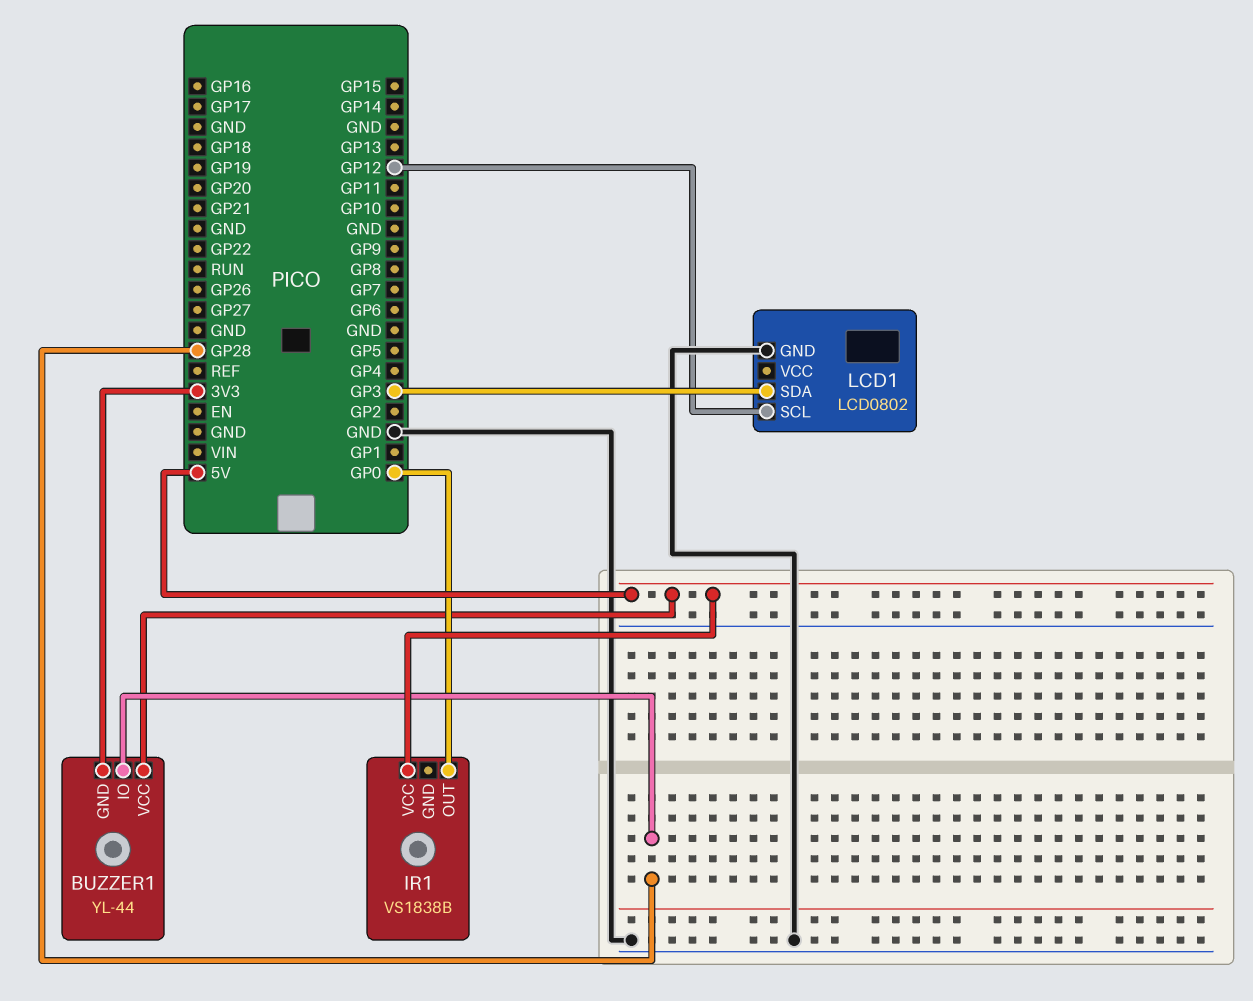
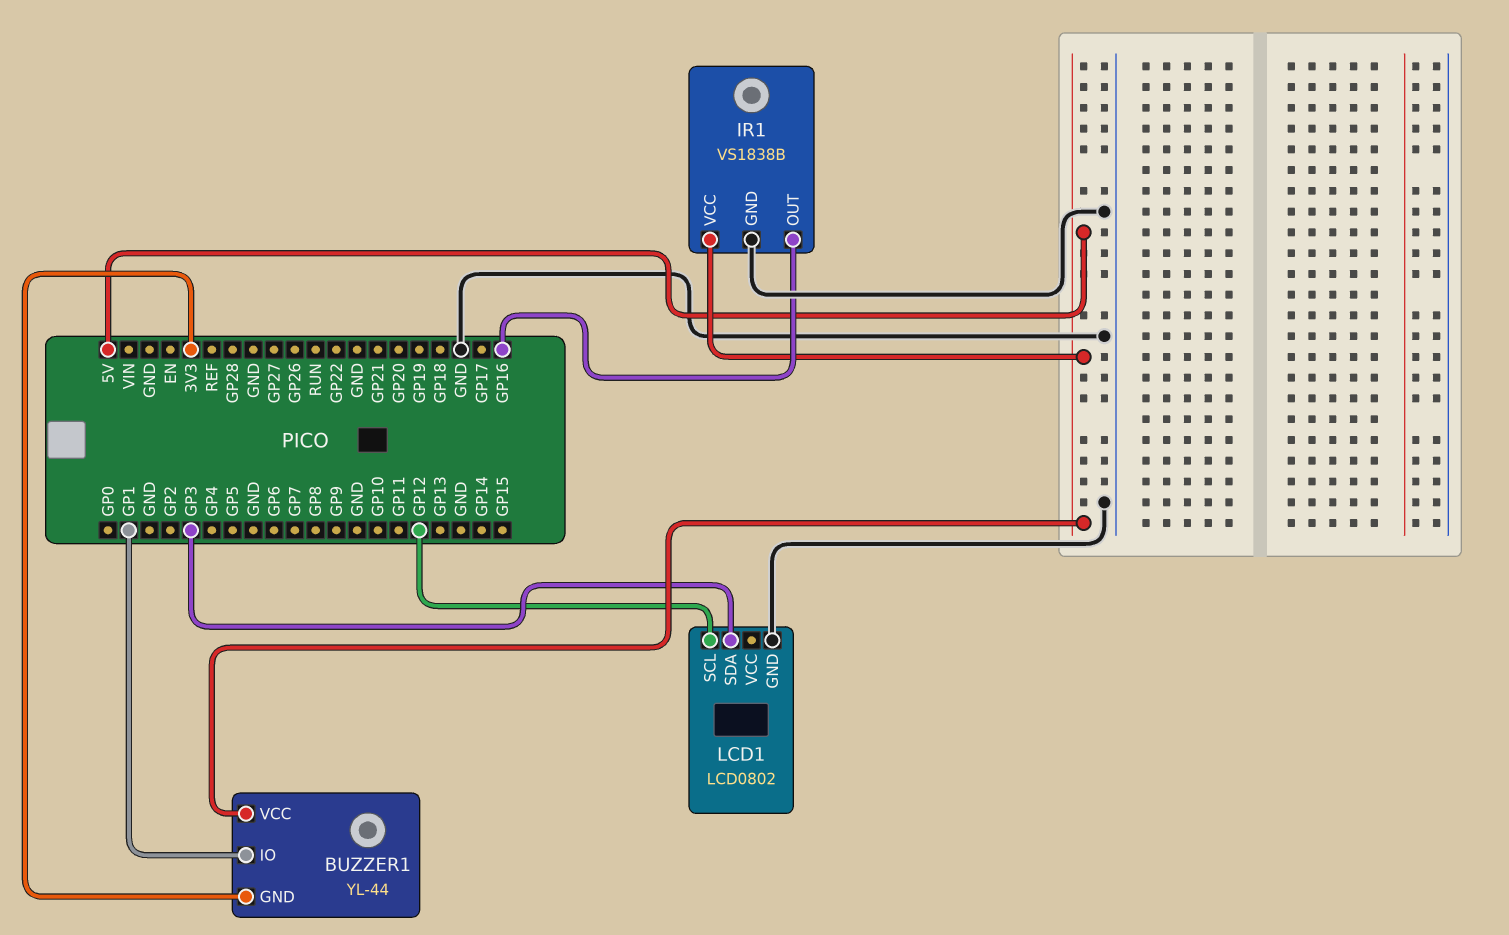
BUZZER1 pin IO: GP28 -> GP1
IR1 pin GND: none -> GND
IR1 pin OUT: GP0 -> GP16

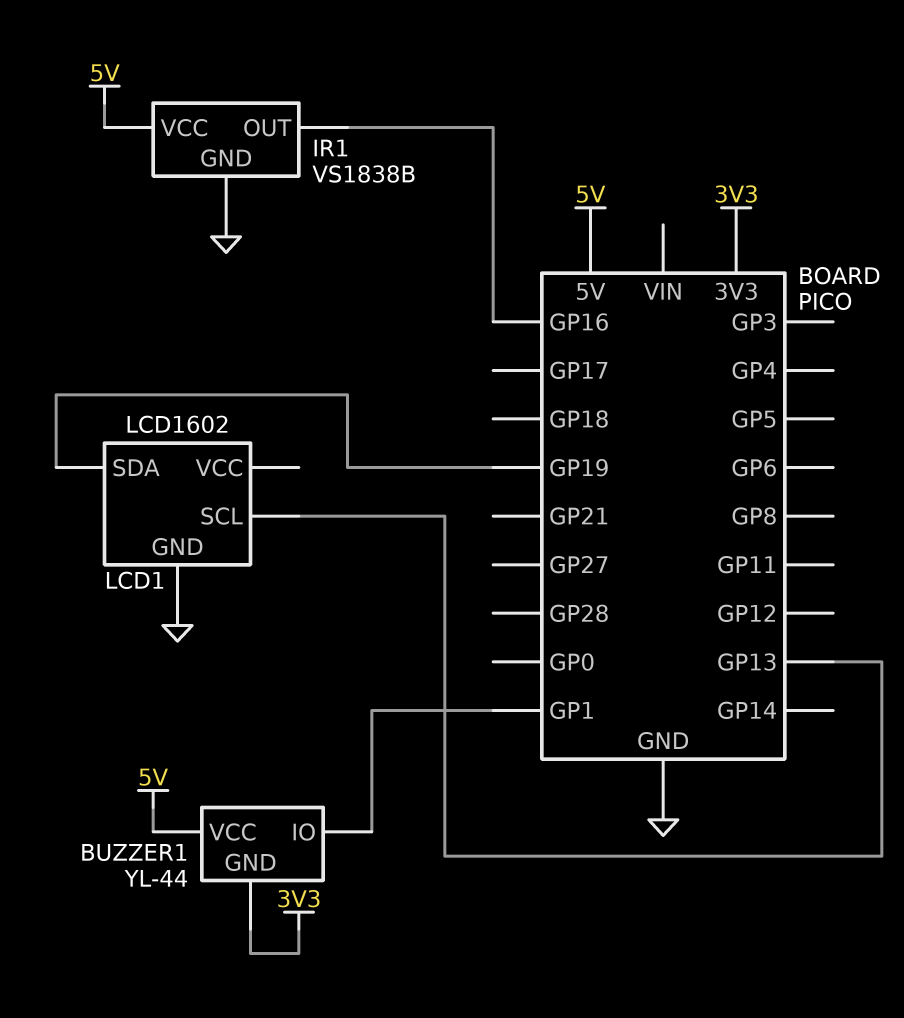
LCD1: LCD0802 -> LCD1602
LCD1 pin SCL: GP12 -> GP13
LCD1 pin SDA: GP3 -> GP19

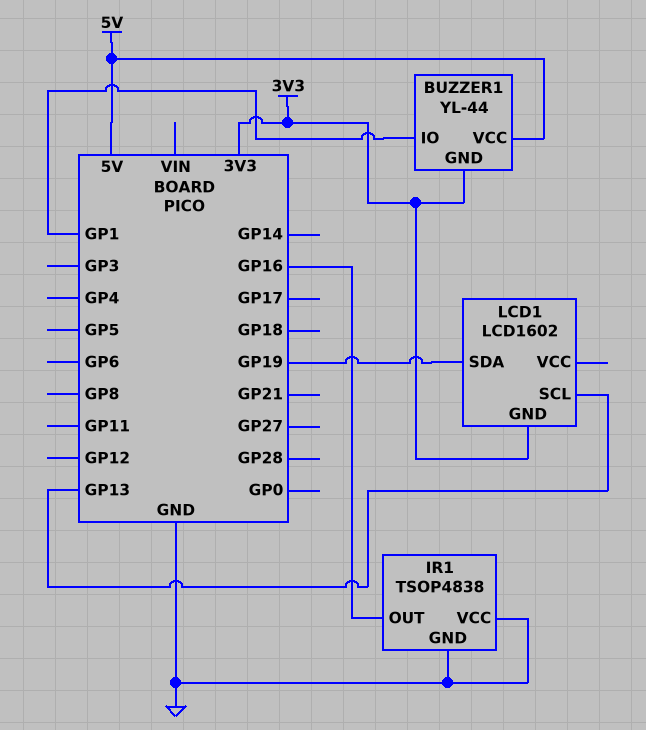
IR1: VS1838B -> TSOP4838
IR1 pin VCC: 5V -> GND
LCD1 pin GND: GND -> 3V3

